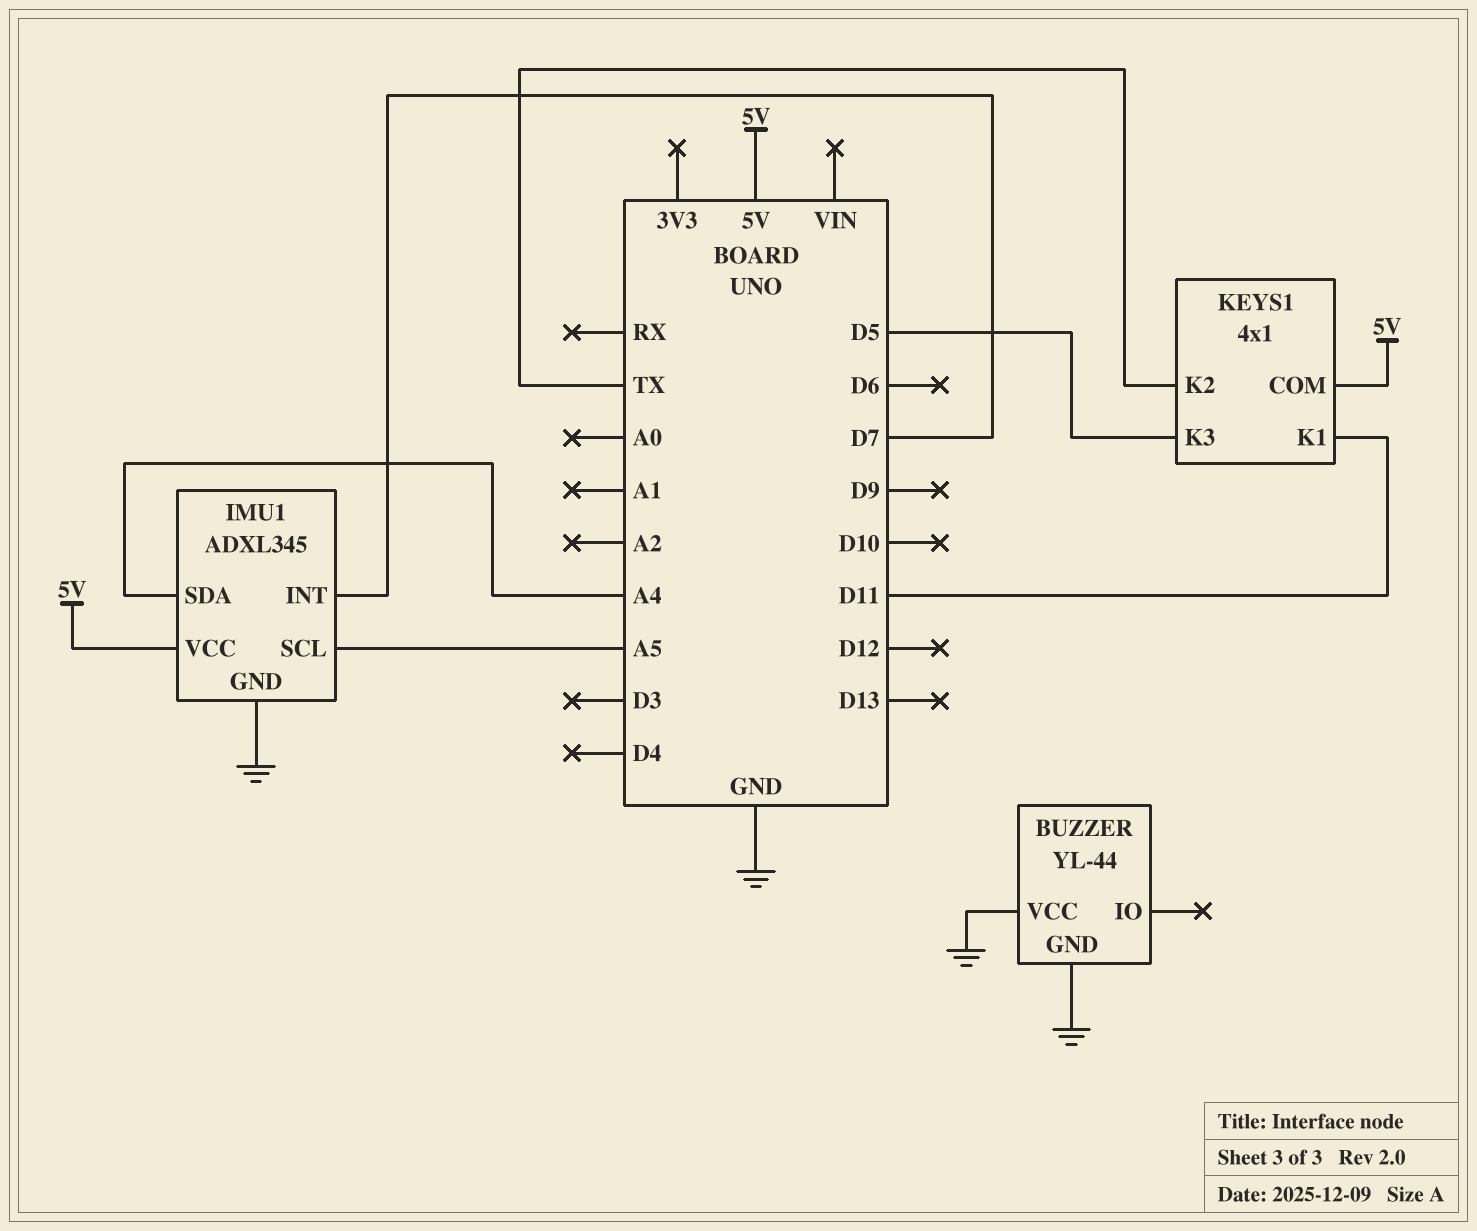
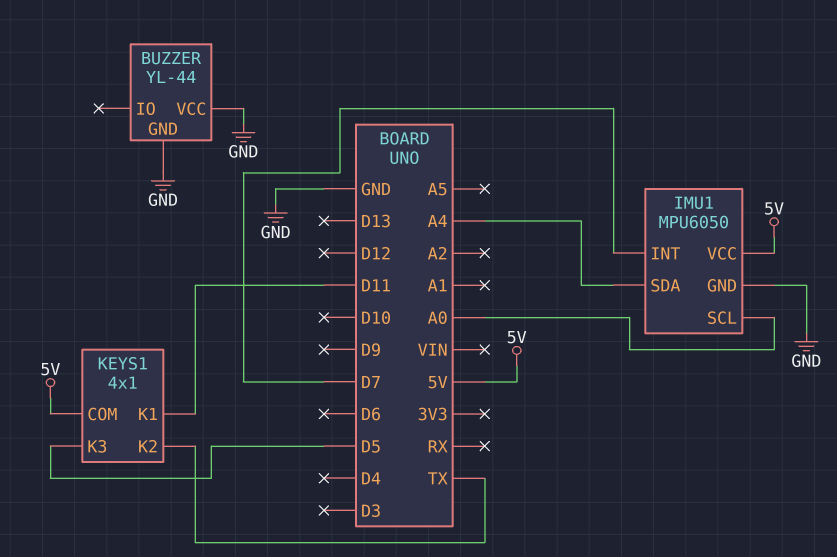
IMU1: ADXL345 -> MPU6050
IMU1 pin SCL: A5 -> A0

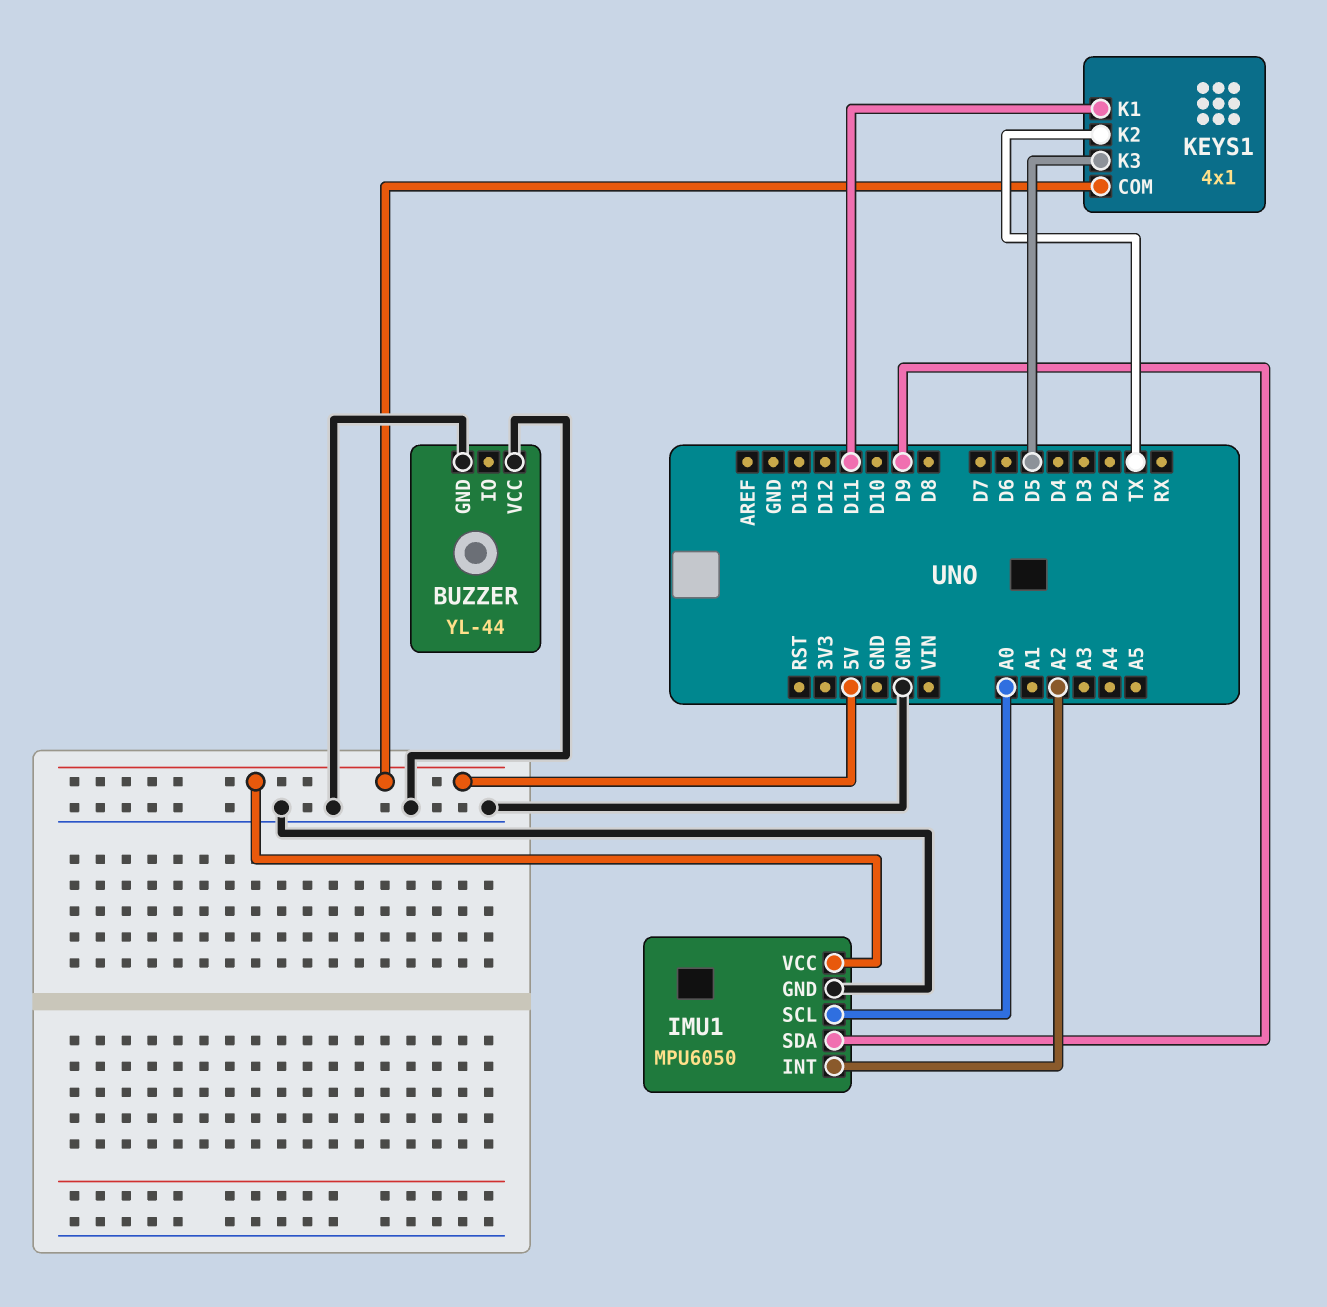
IMU1 pin INT: D7 -> A2
IMU1 pin SDA: A4 -> D9

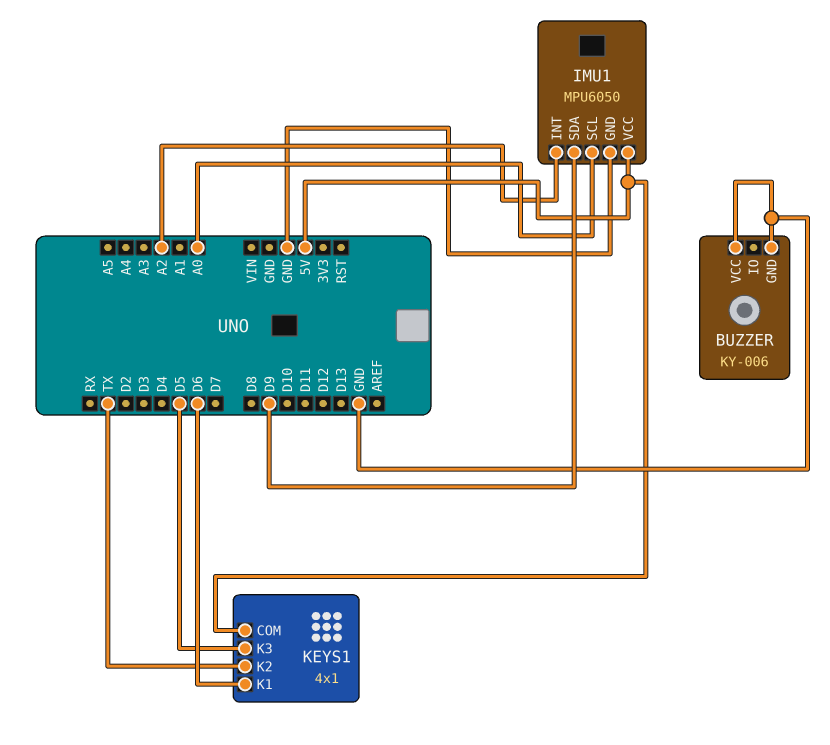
BUZZER: YL-44 -> KY-006
KEYS1 pin K1: D11 -> D6

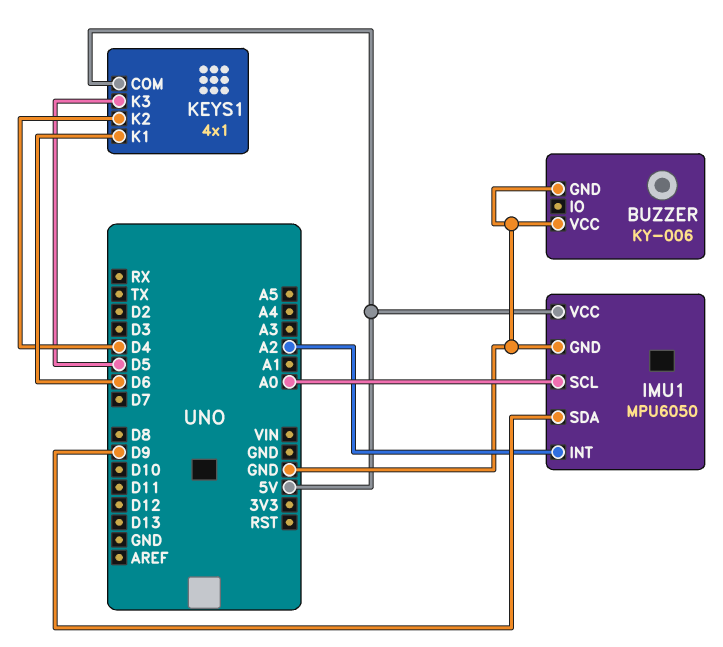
KEYS1 pin K2: TX -> D4

